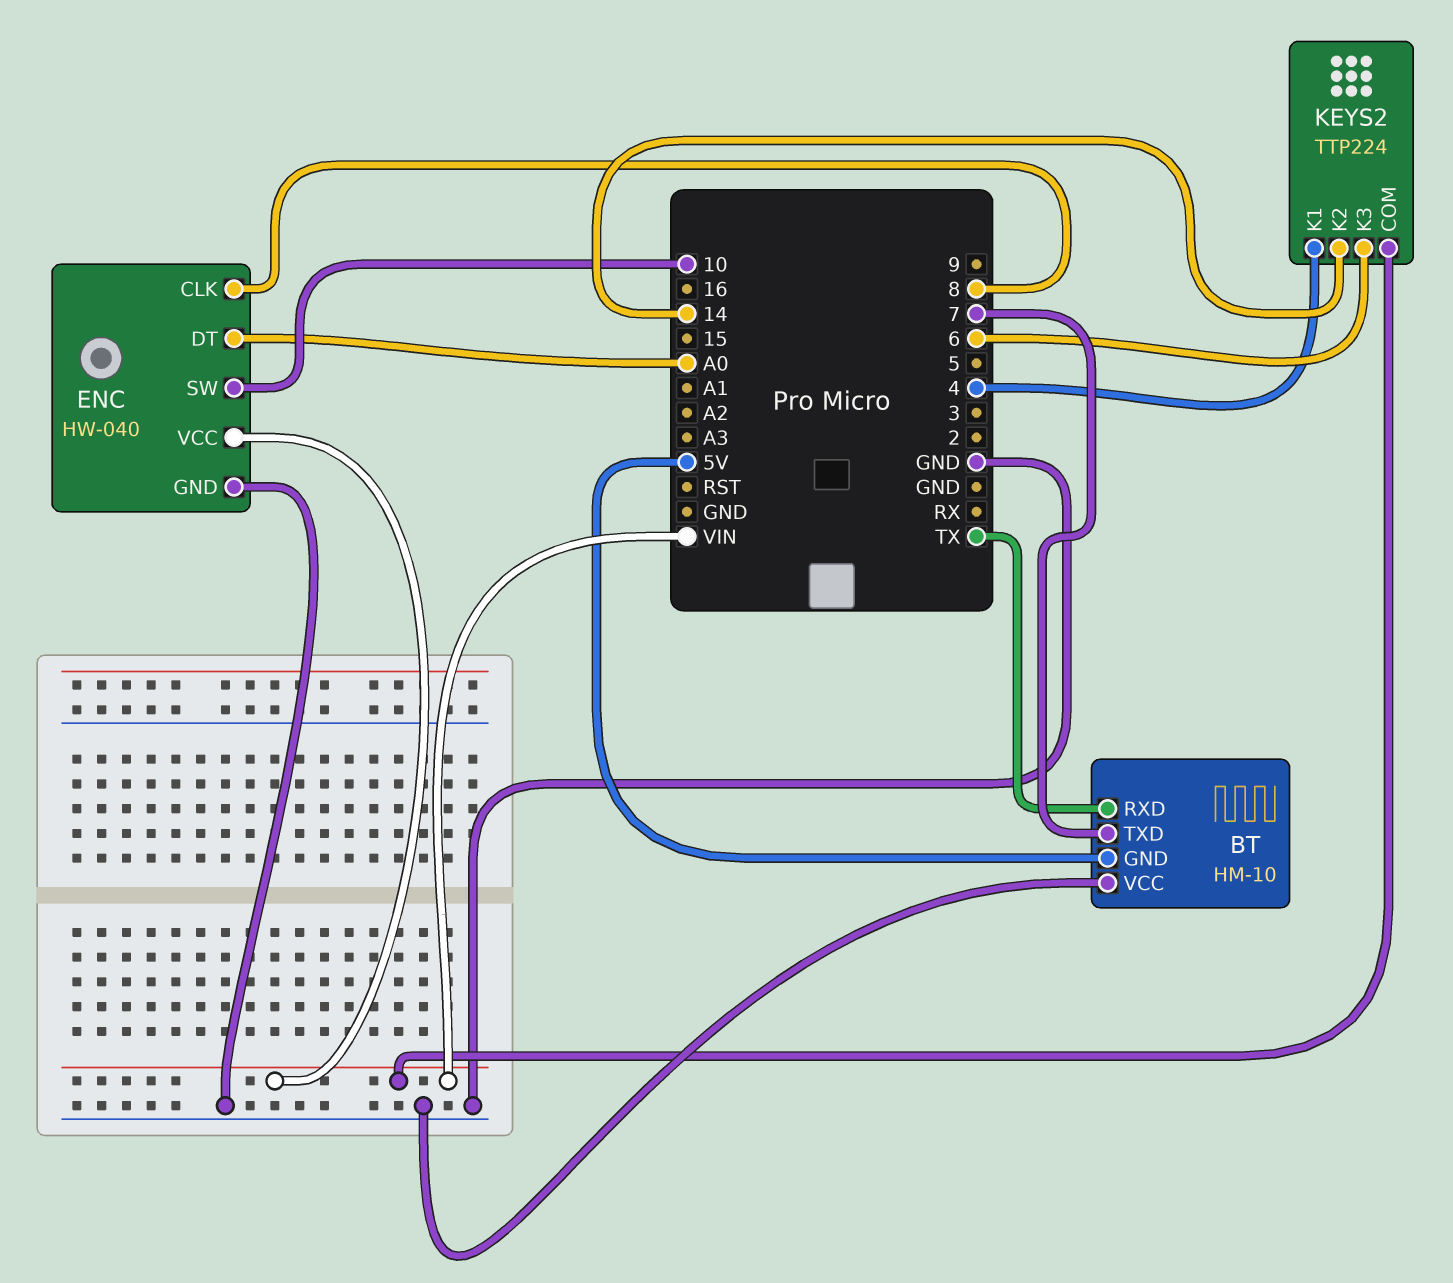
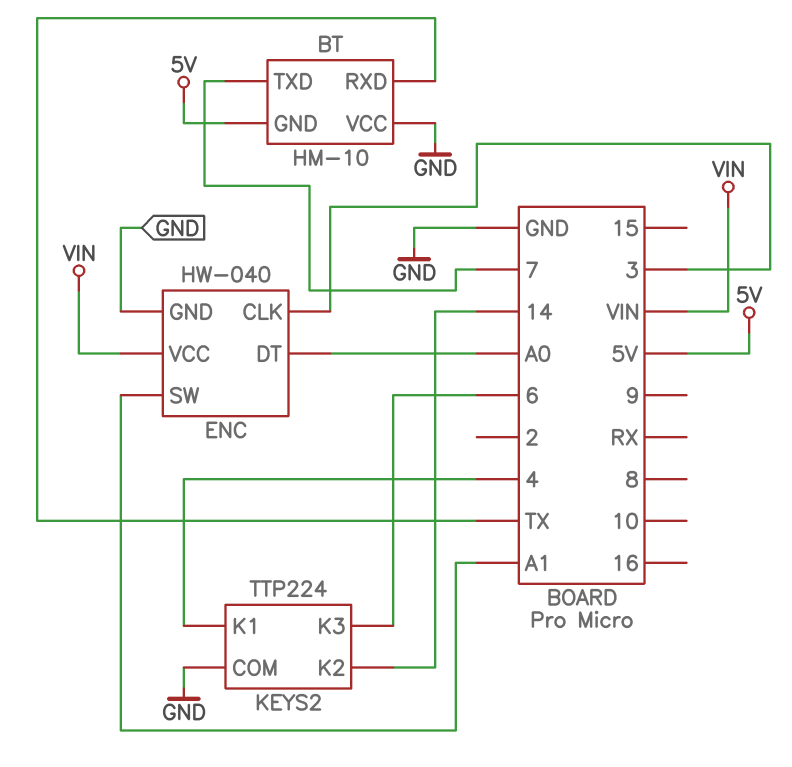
ENC pin CLK: 8 -> 3
ENC pin SW: 10 -> A1
KEYS2 pin COM: VIN -> GND

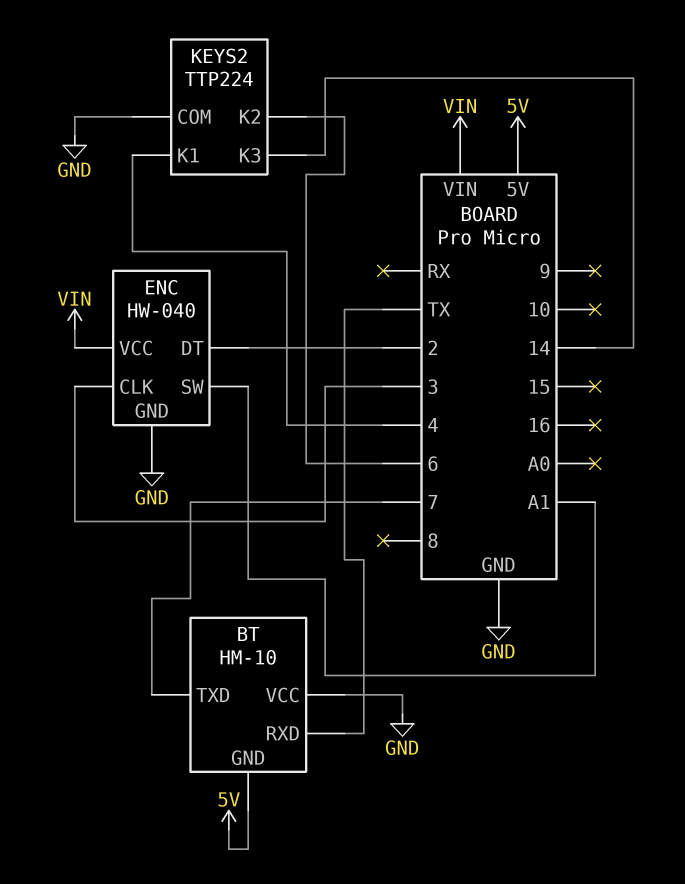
ENC pin DT: A0 -> 2
KEYS2 pin K2: 14 -> 6
KEYS2 pin K3: 6 -> 14

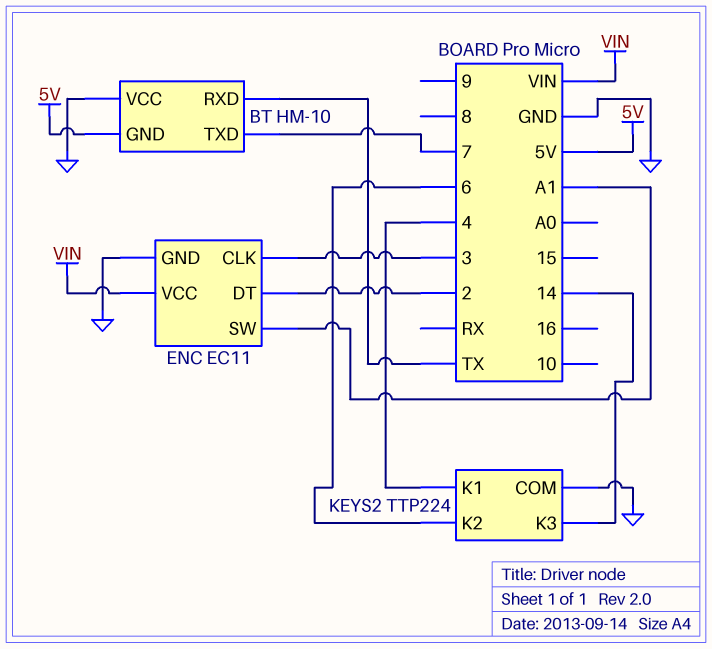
ENC: HW-040 -> EC11

